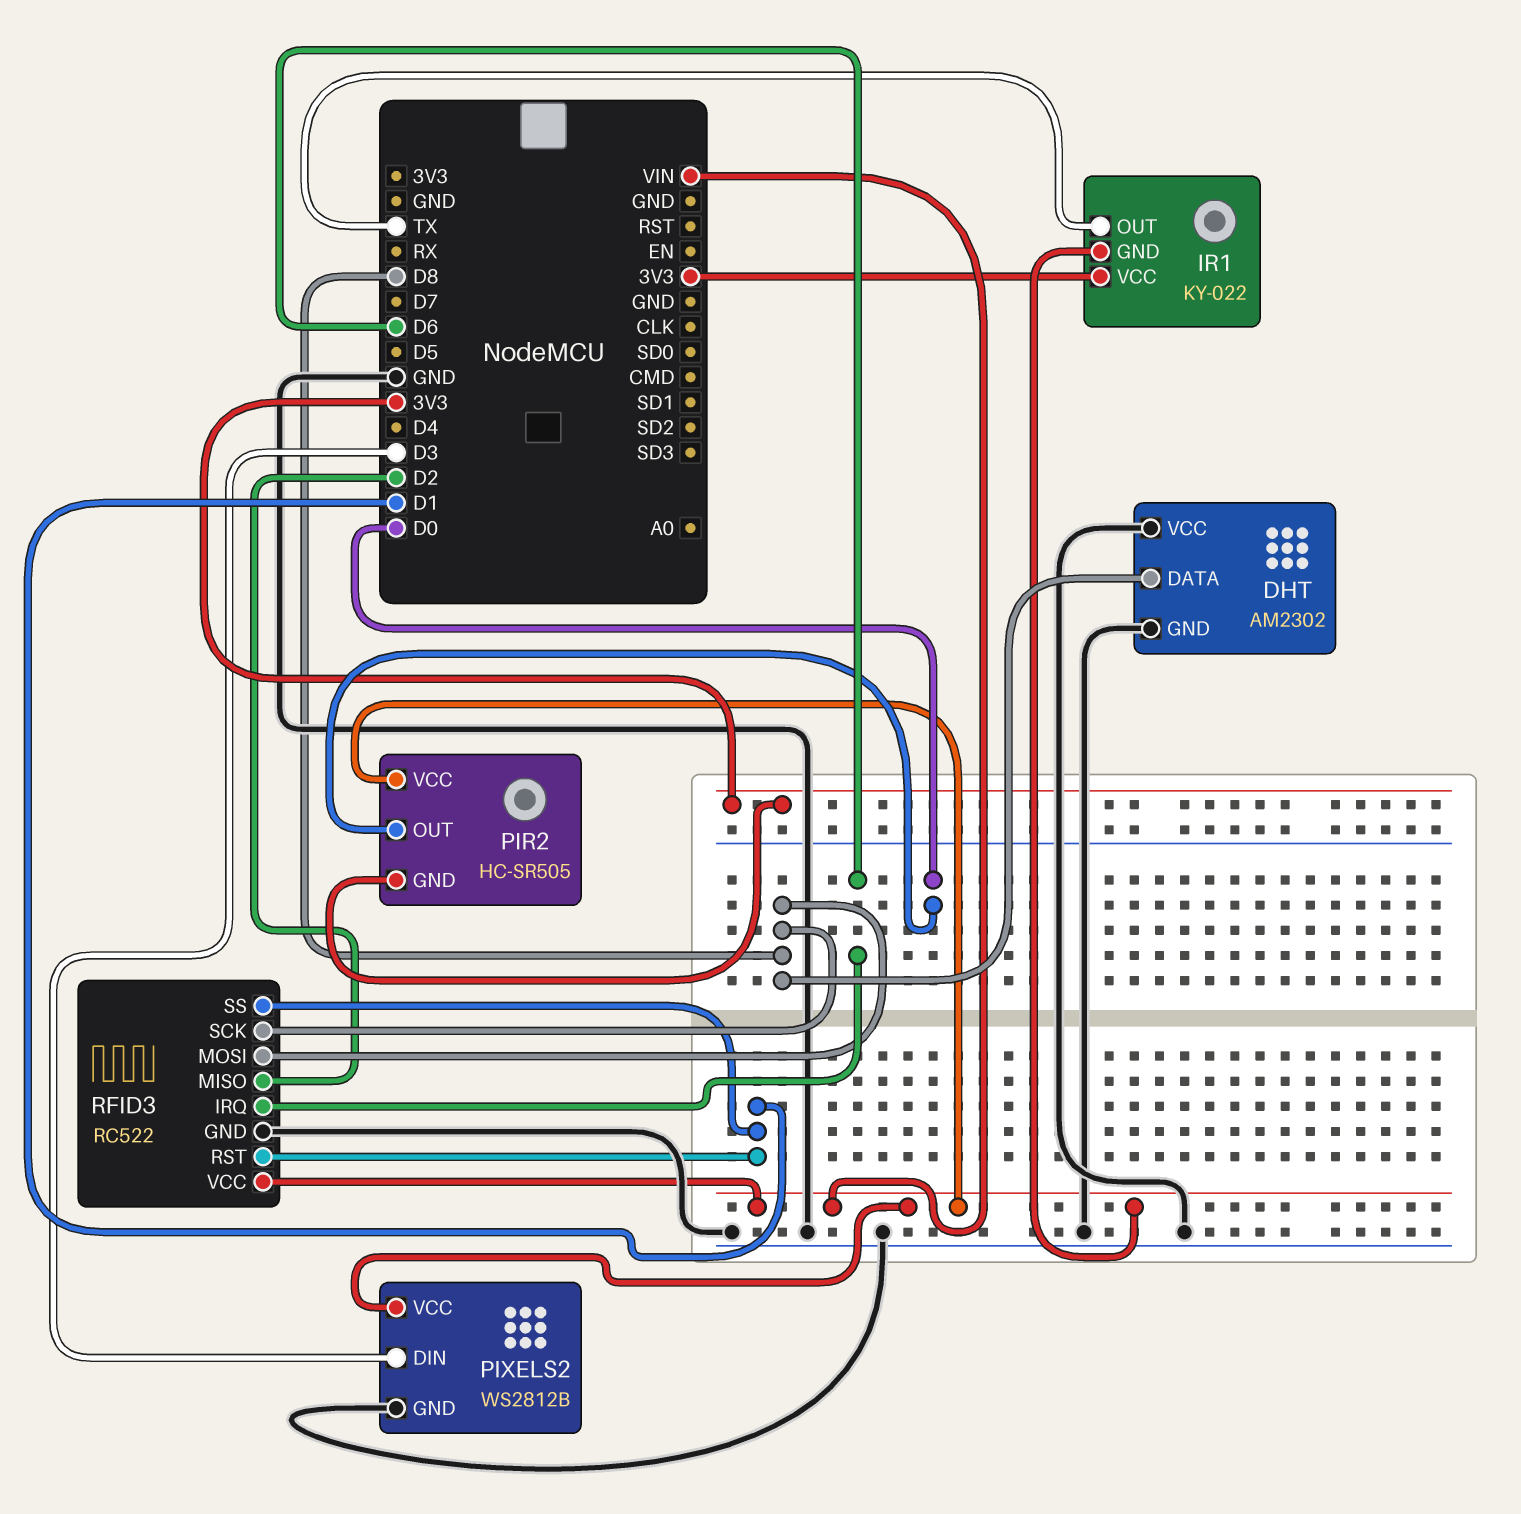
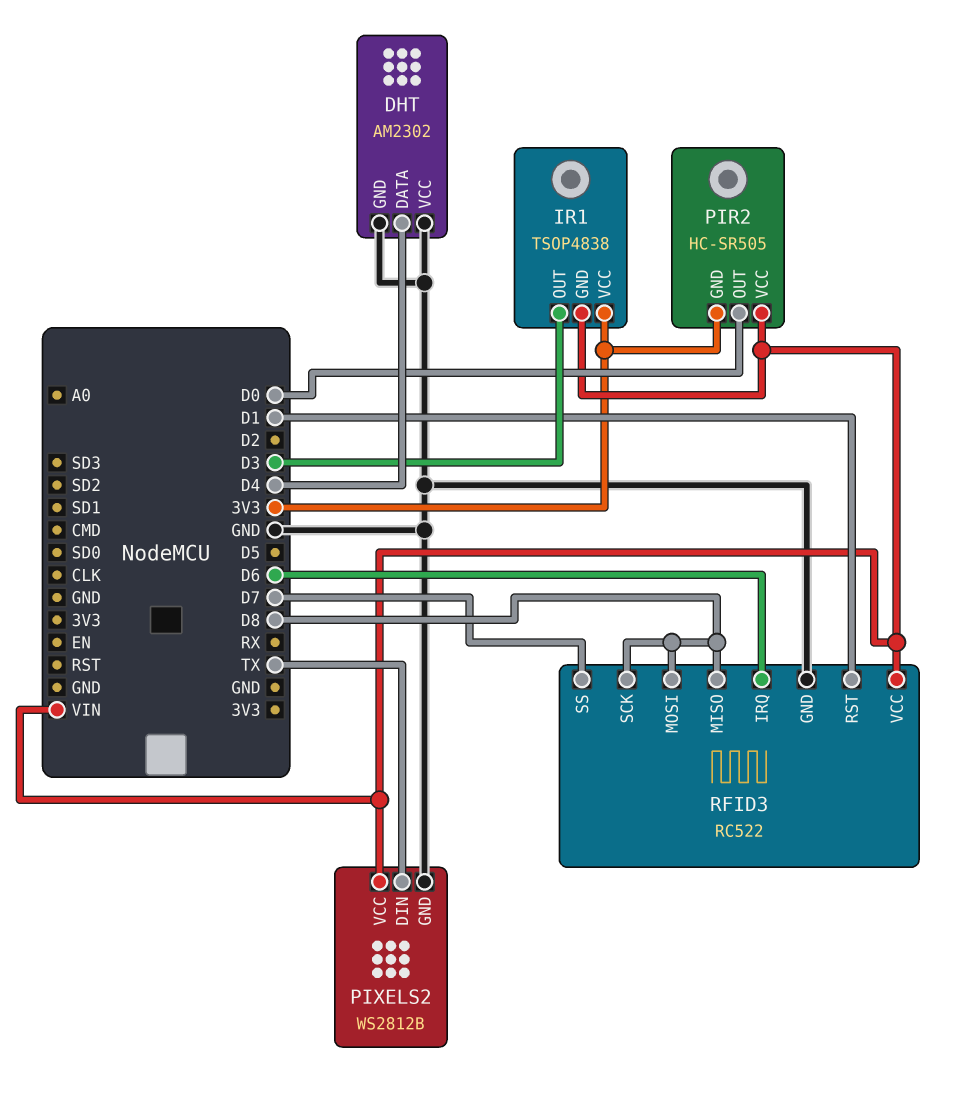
DHT pin DATA: D8 -> D4
IR1: KY-022 -> TSOP4838
IR1 pin OUT: TX -> D3
PIXELS2 pin DIN: D3 -> TX
RFID3 pin MISO: D2 -> D8
RFID3 pin SS: D1 -> D7

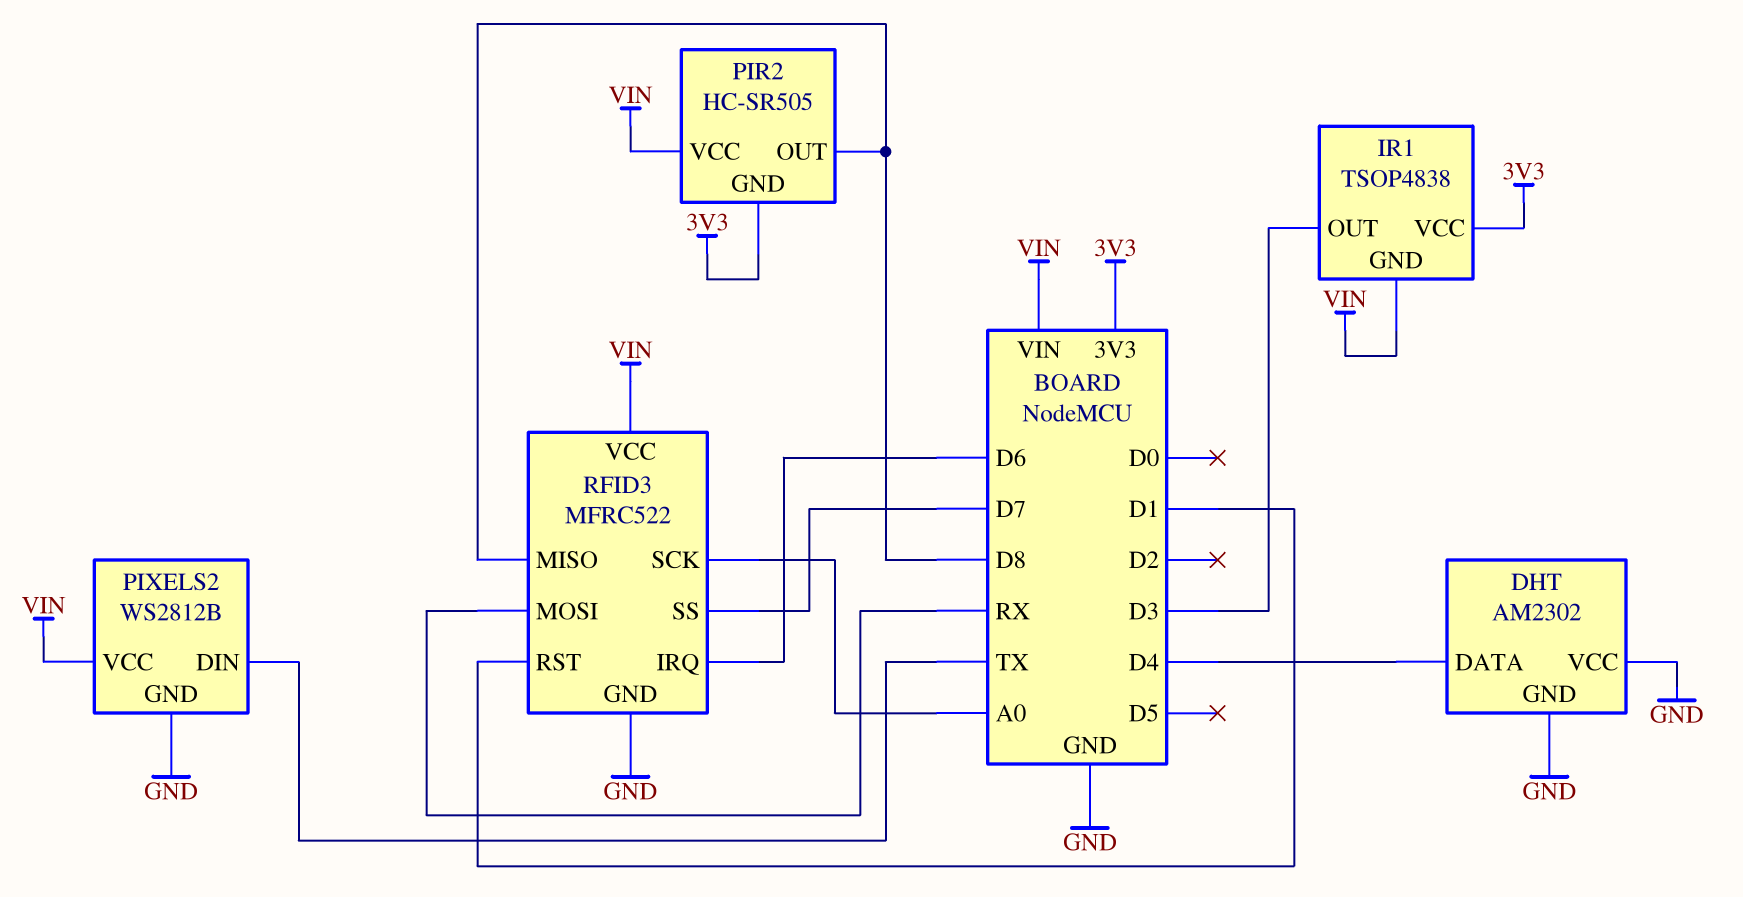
PIR2 pin OUT: D0 -> D8
RFID3: RC522 -> MFRC522
RFID3 pin MOSI: D8 -> RX
RFID3 pin SCK: D8 -> A0

